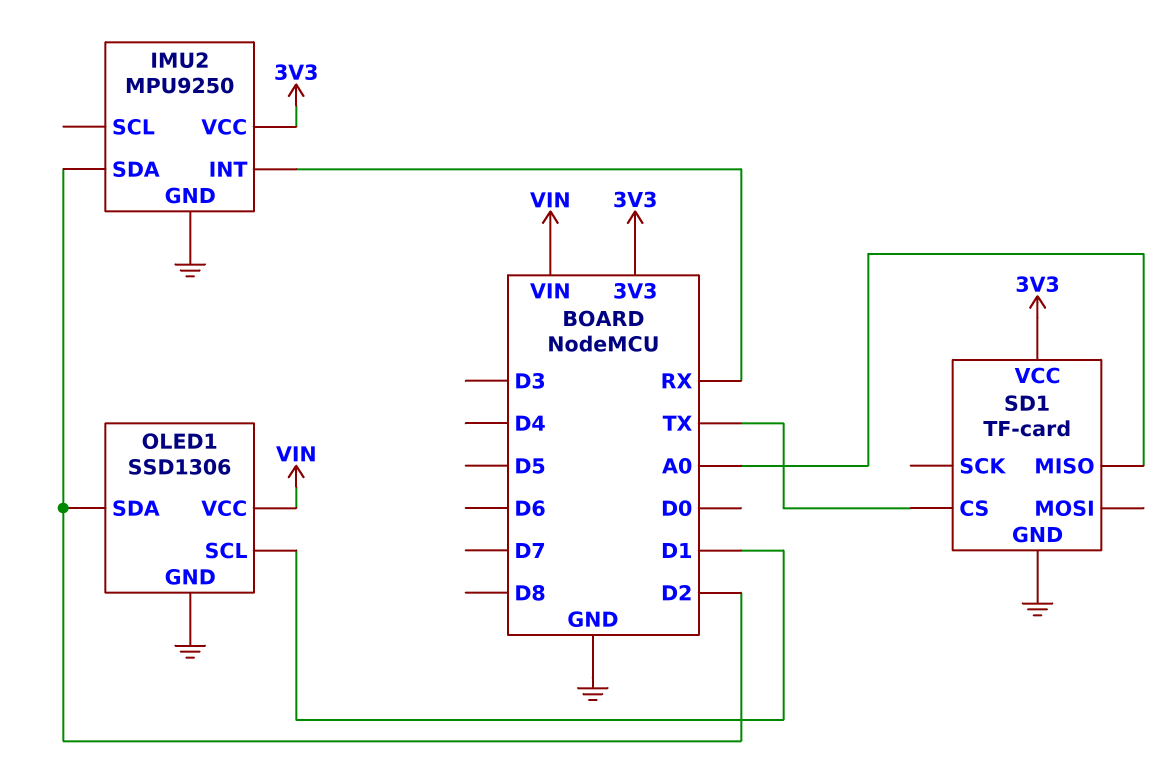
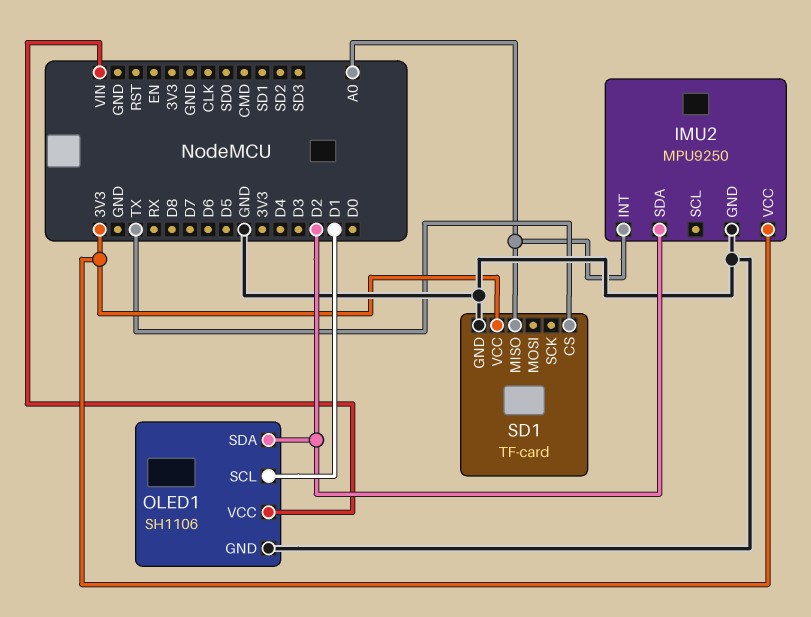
IMU2 pin INT: RX -> A0
OLED1: SSD1306 -> SH1106

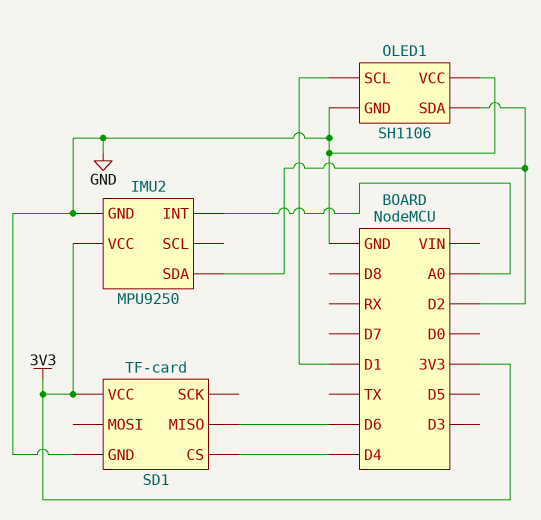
OLED1 pin VCC: VIN -> GND
SD1 pin CS: TX -> D4
SD1 pin MISO: A0 -> D6

